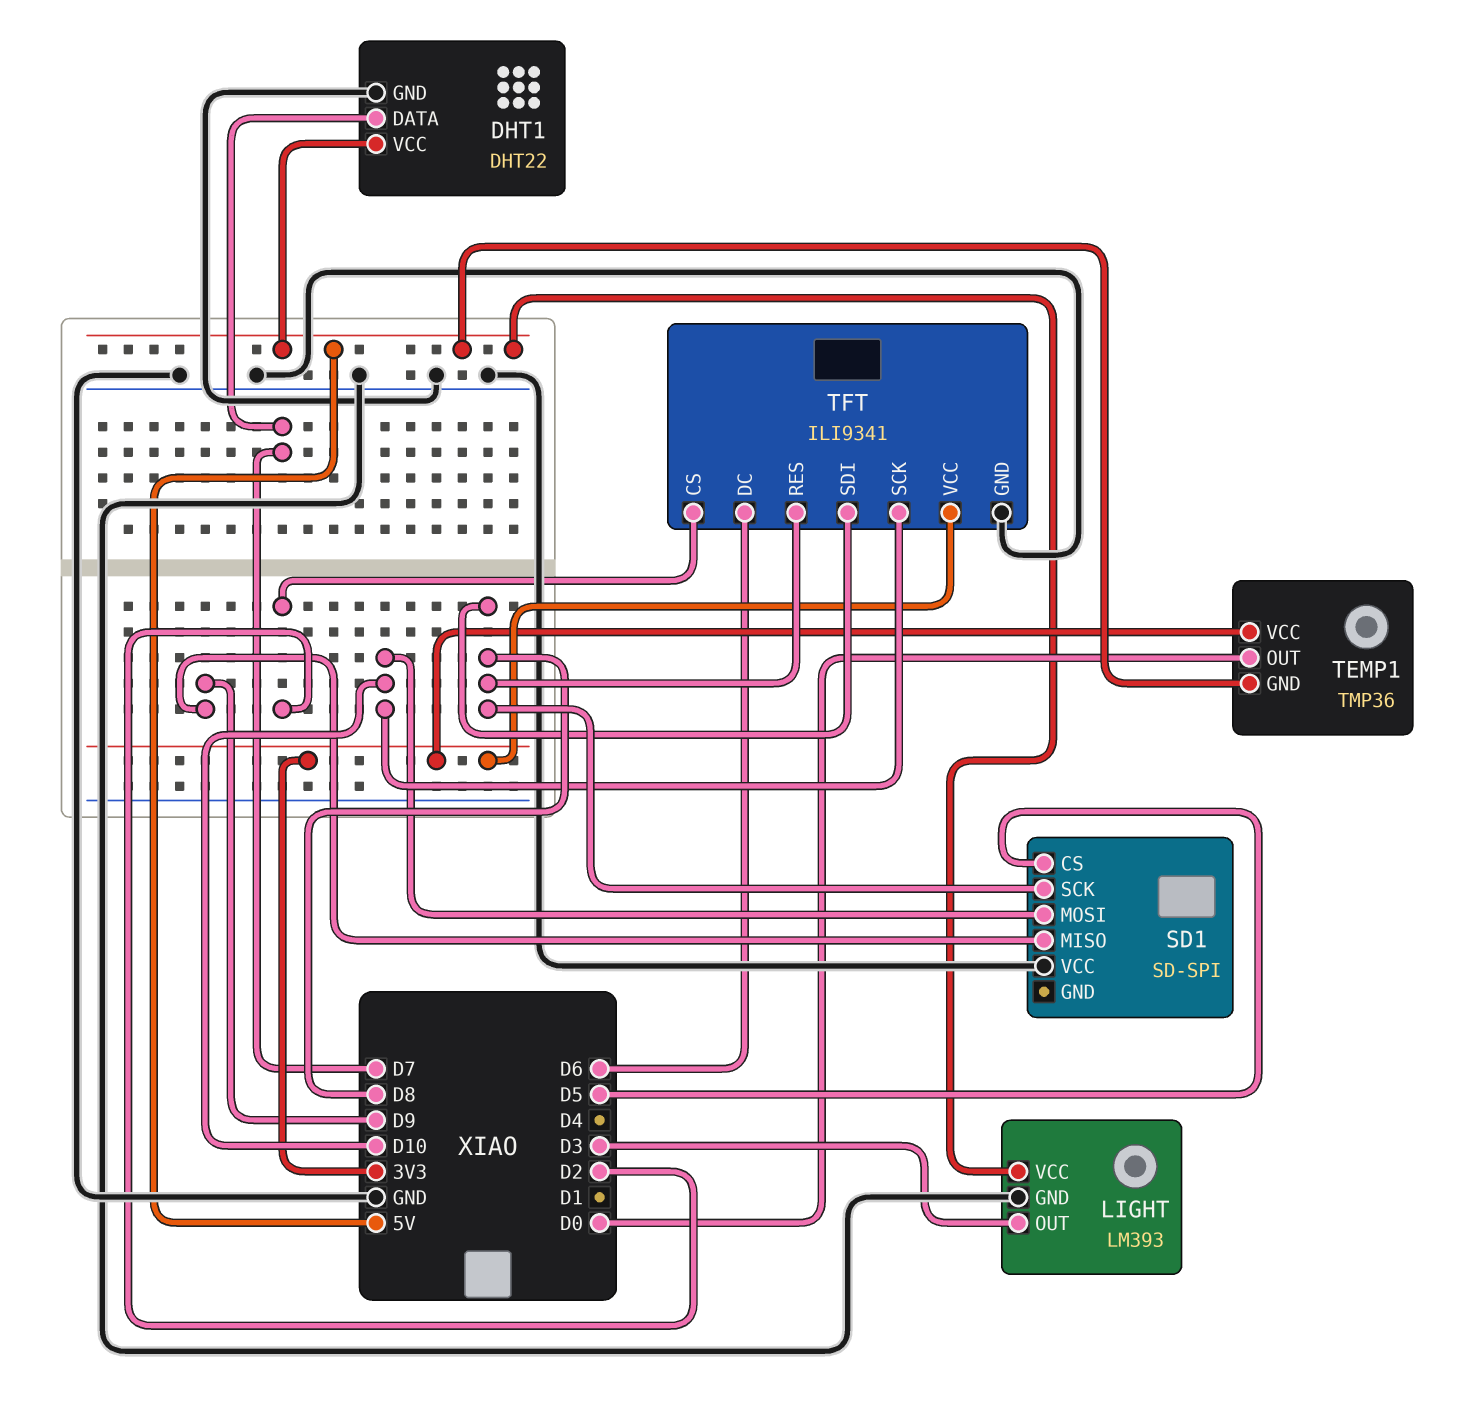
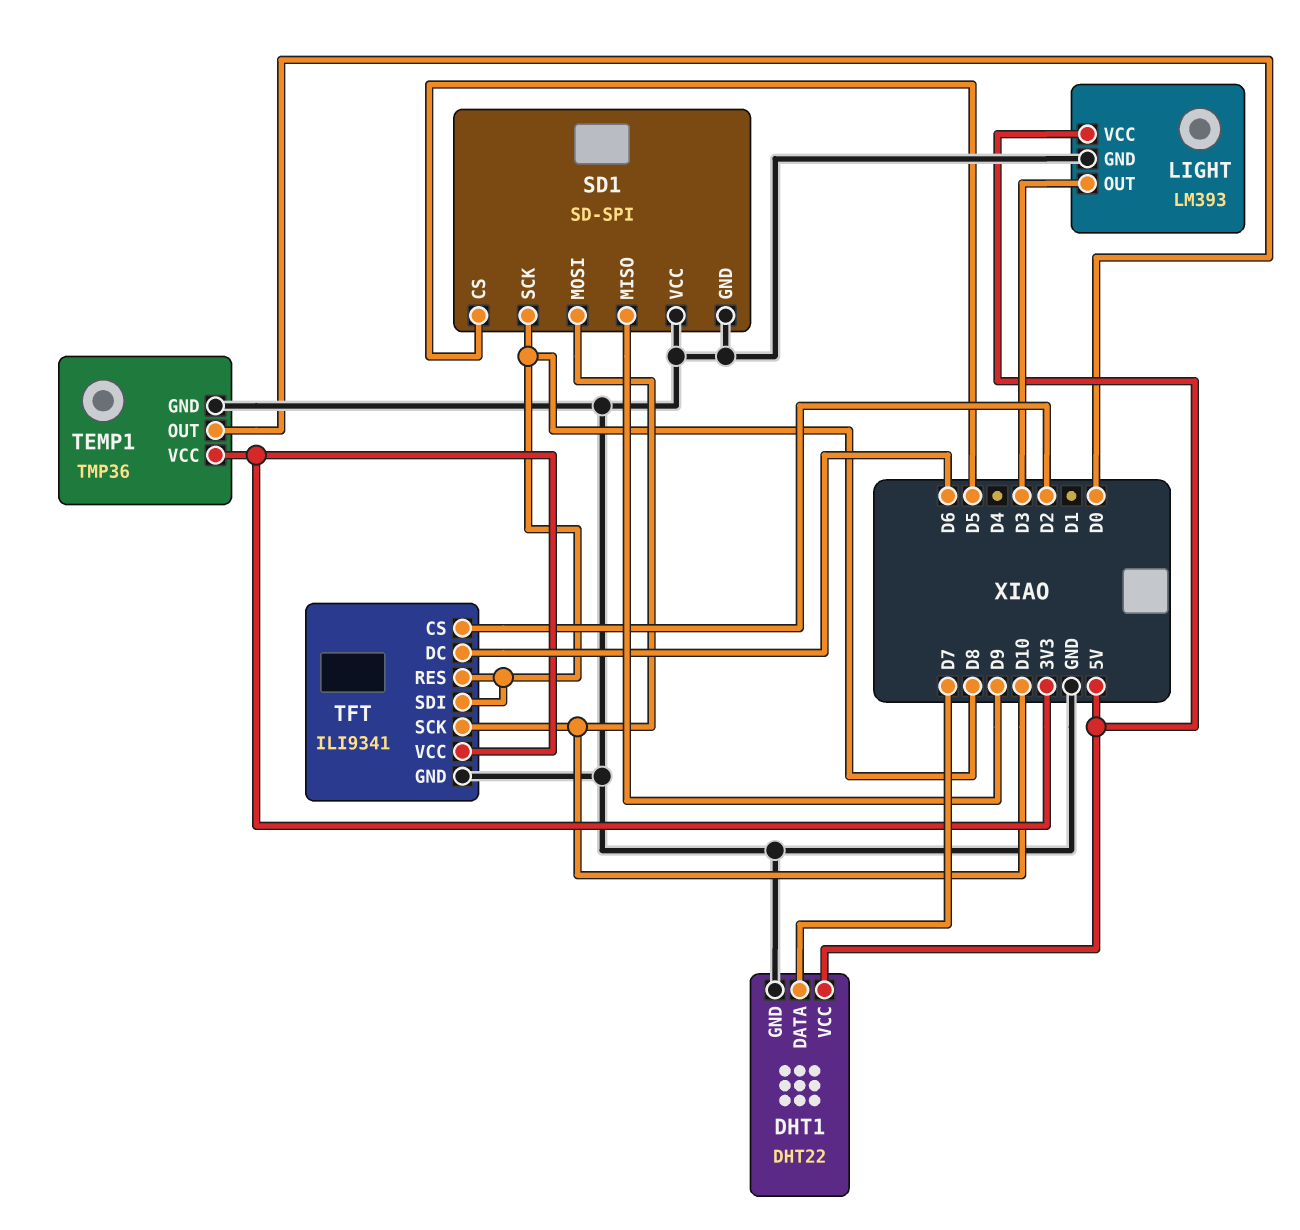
SD1 pin GND: none -> GND
TEMP1 pin GND: 5V -> GND

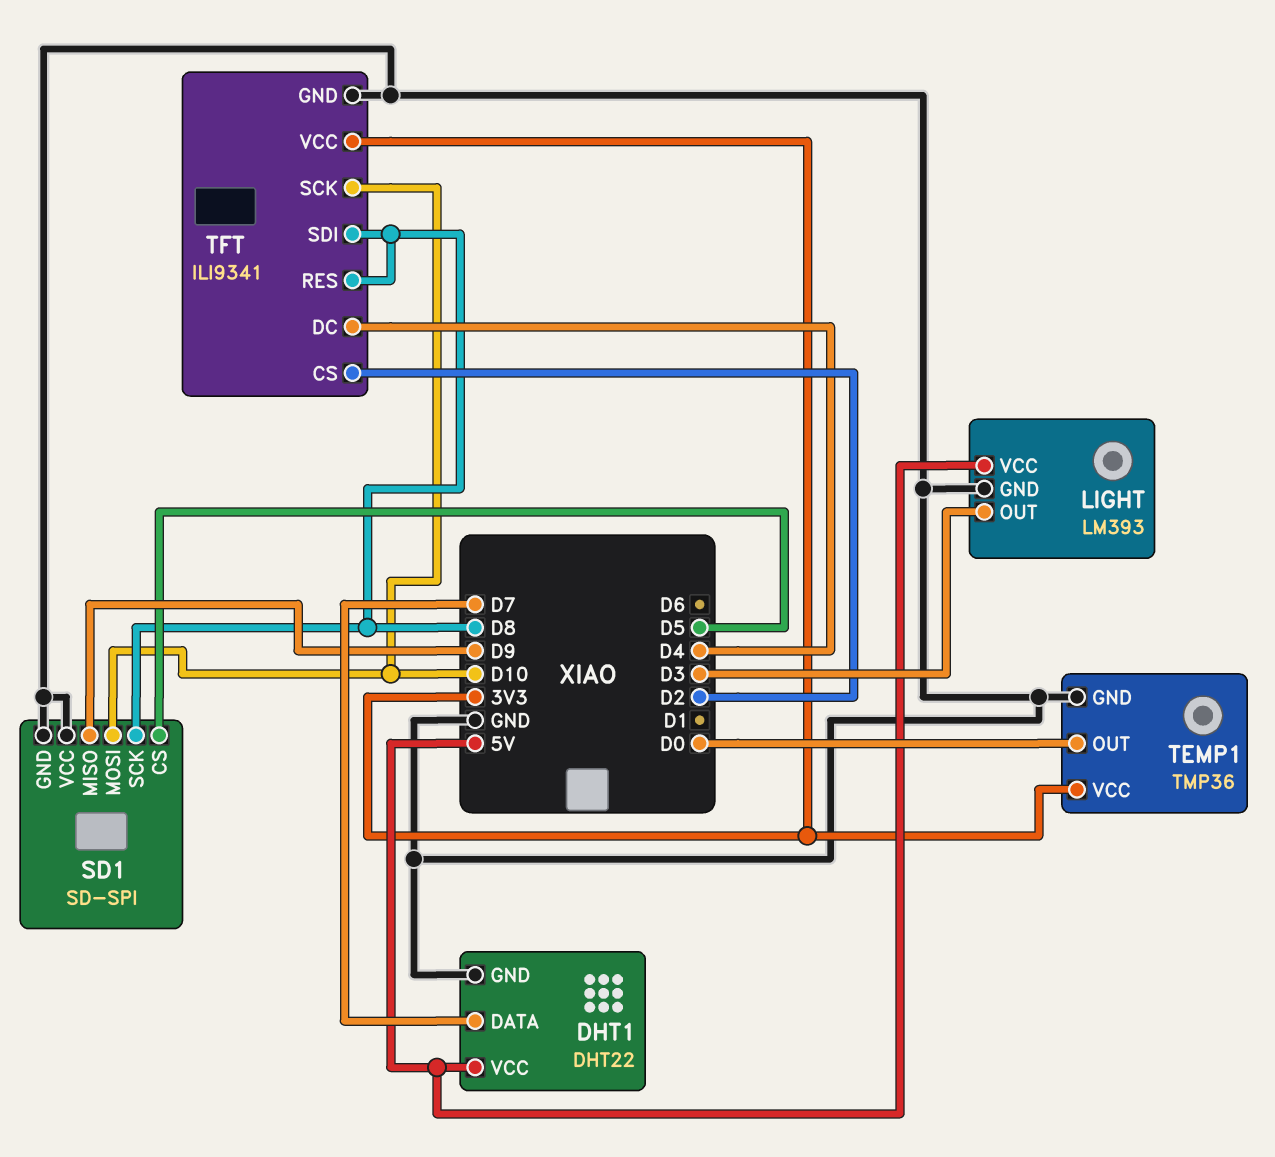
TFT pin DC: D6 -> D4

